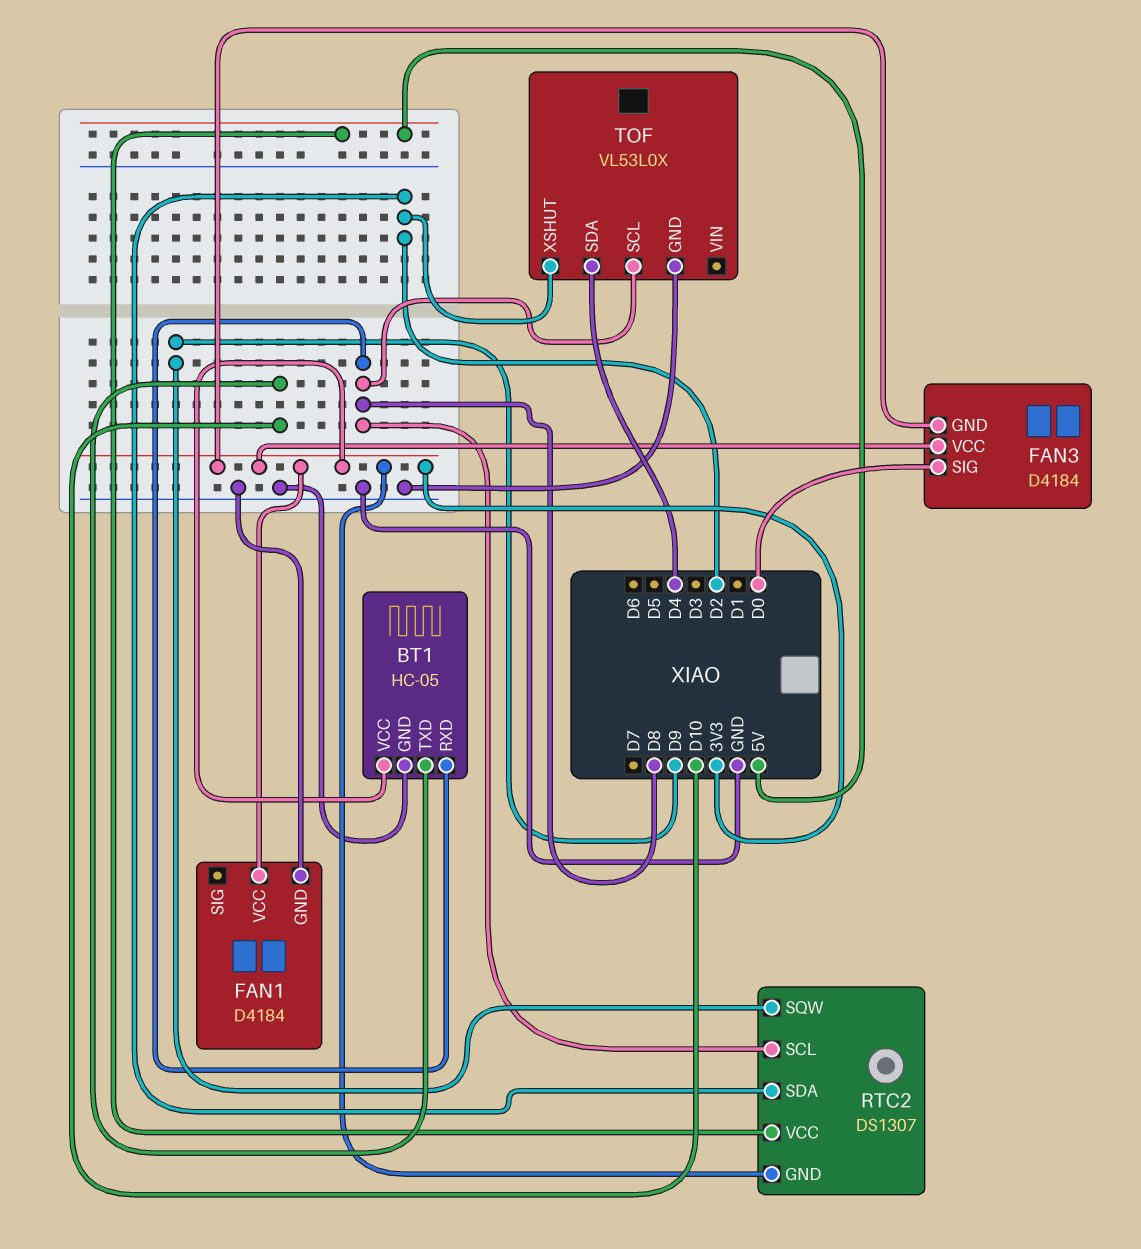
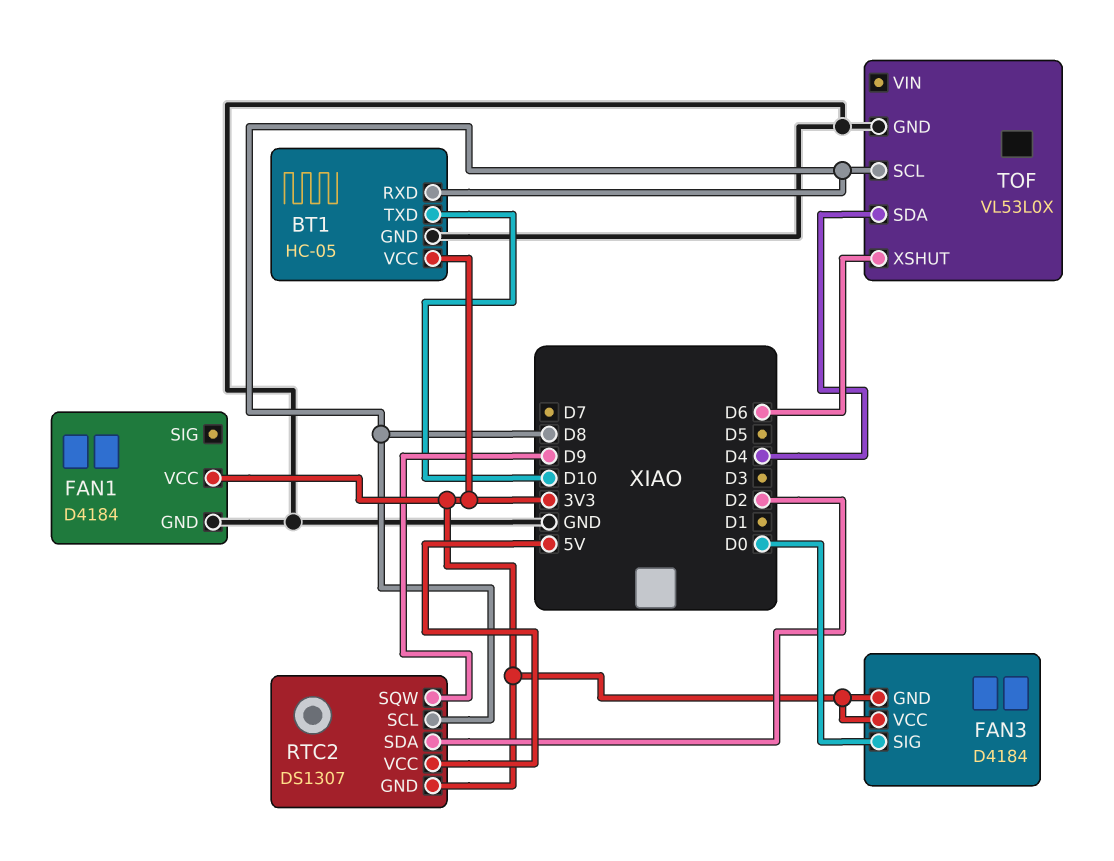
TOF pin XSHUT: D2 -> D6

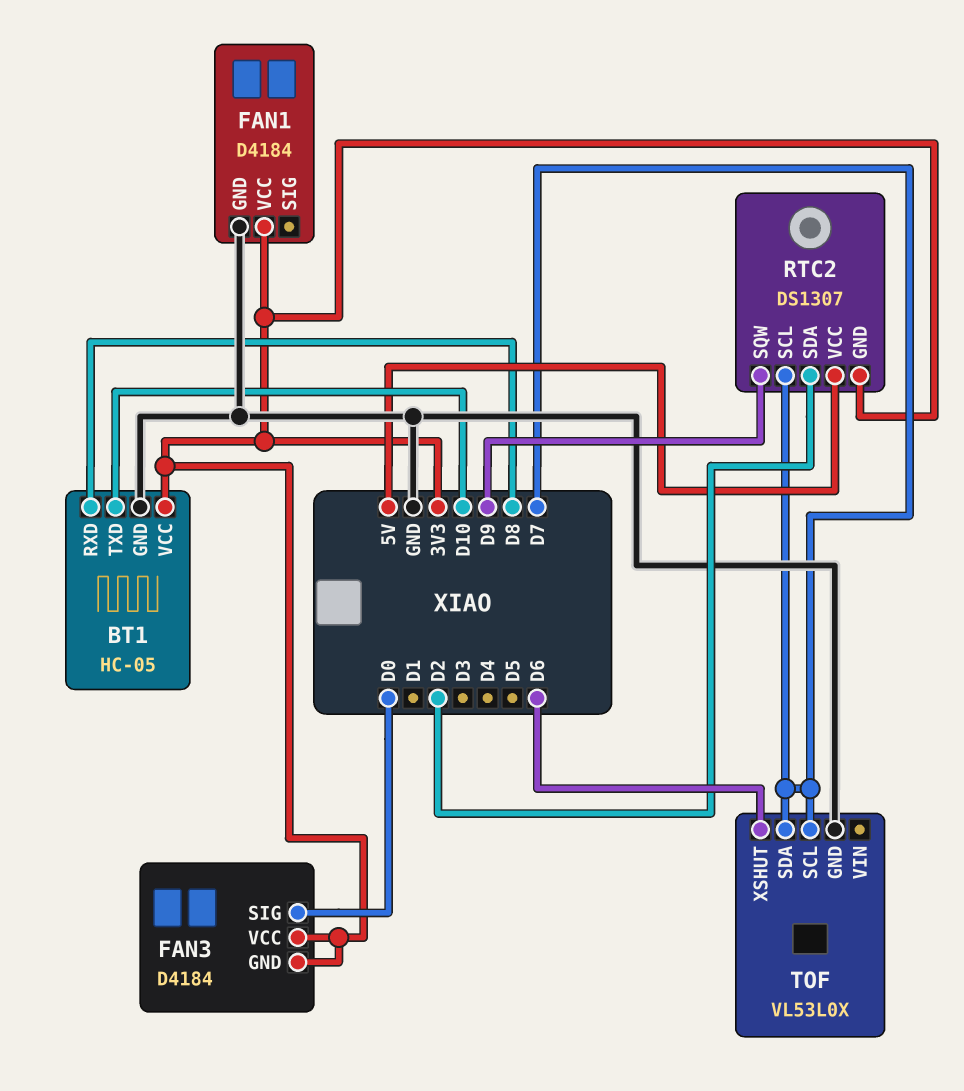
RTC2 pin SCL: D8 -> D7
TOF pin SCL: D8 -> D7
TOF pin SDA: D4 -> D7

